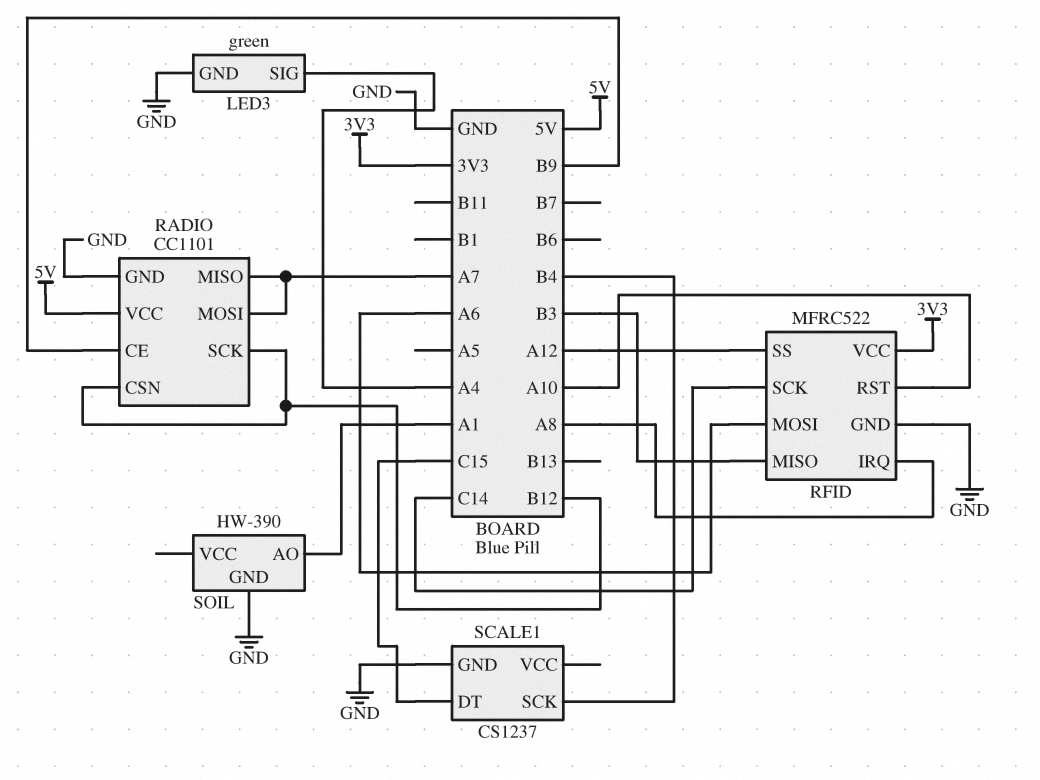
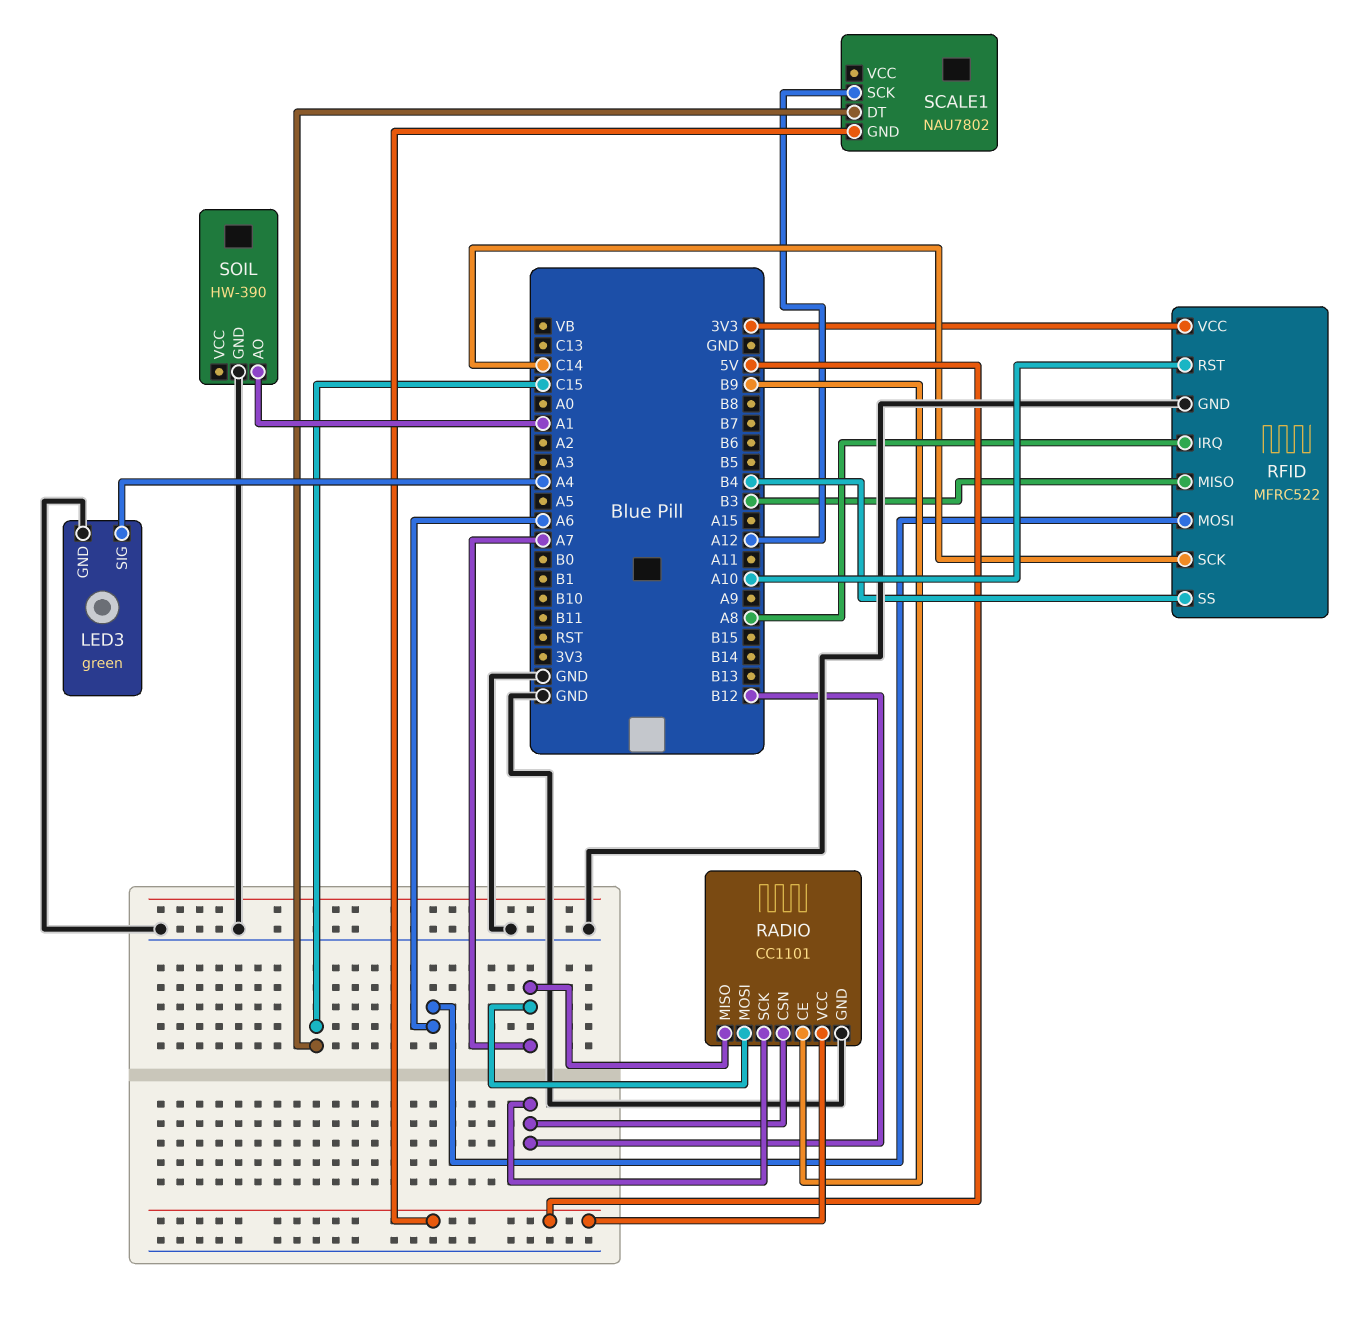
RFID pin SS: A12 -> B4
SCALE1: CS1237 -> NAU7802
SCALE1 pin GND: GND -> 5V
SCALE1 pin SCK: B4 -> A12

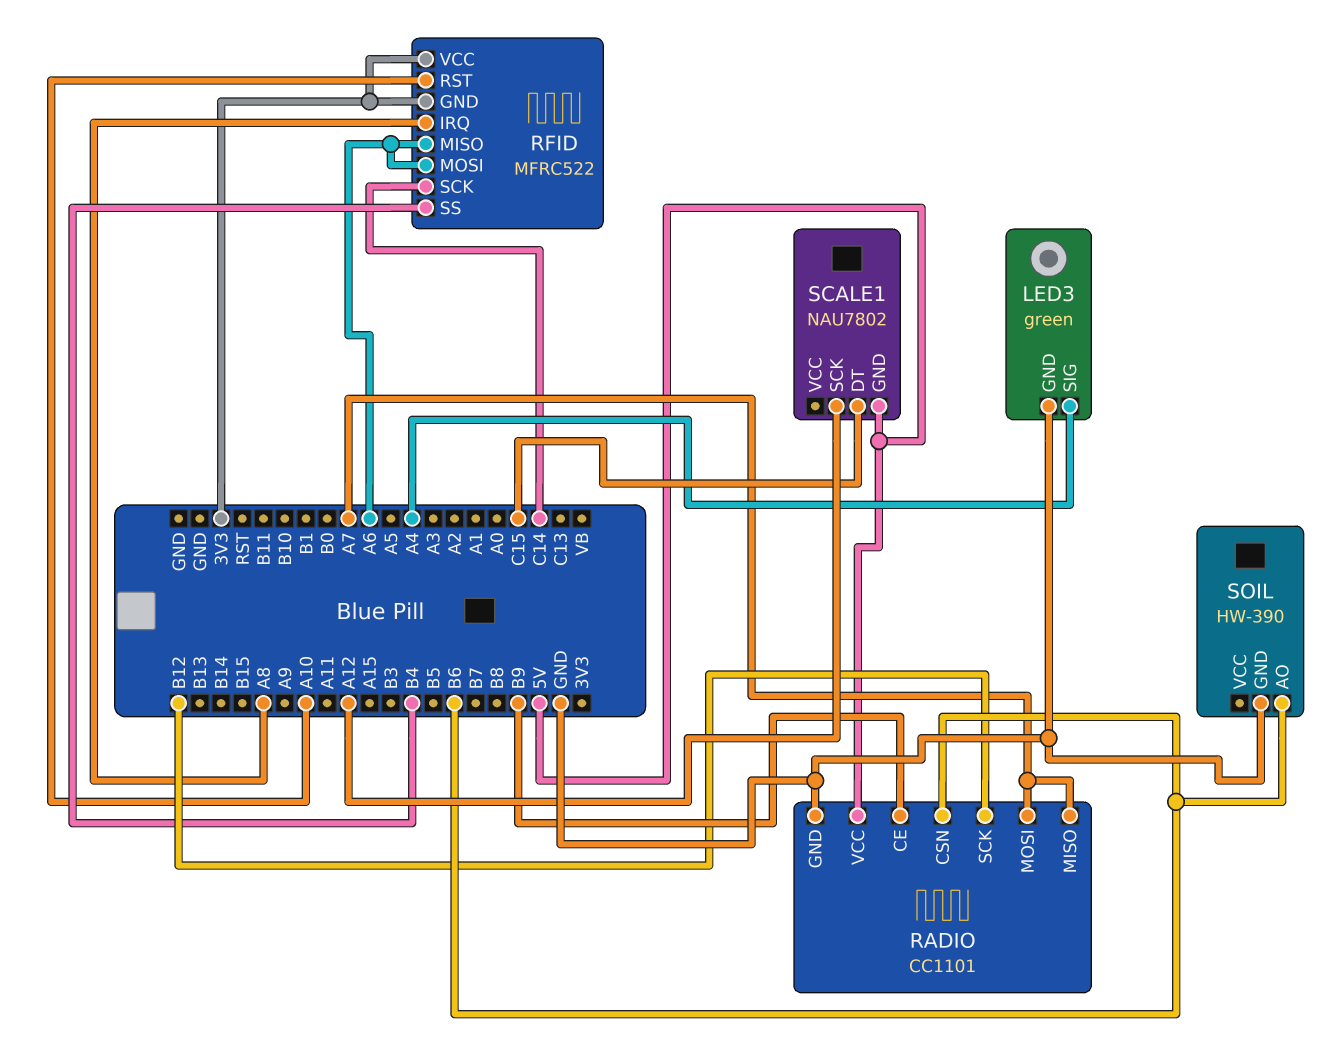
RADIO pin CSN: B12 -> B6
RFID pin GND: GND -> 3V3
RFID pin MISO: B3 -> A6
SOIL pin AO: A1 -> B6

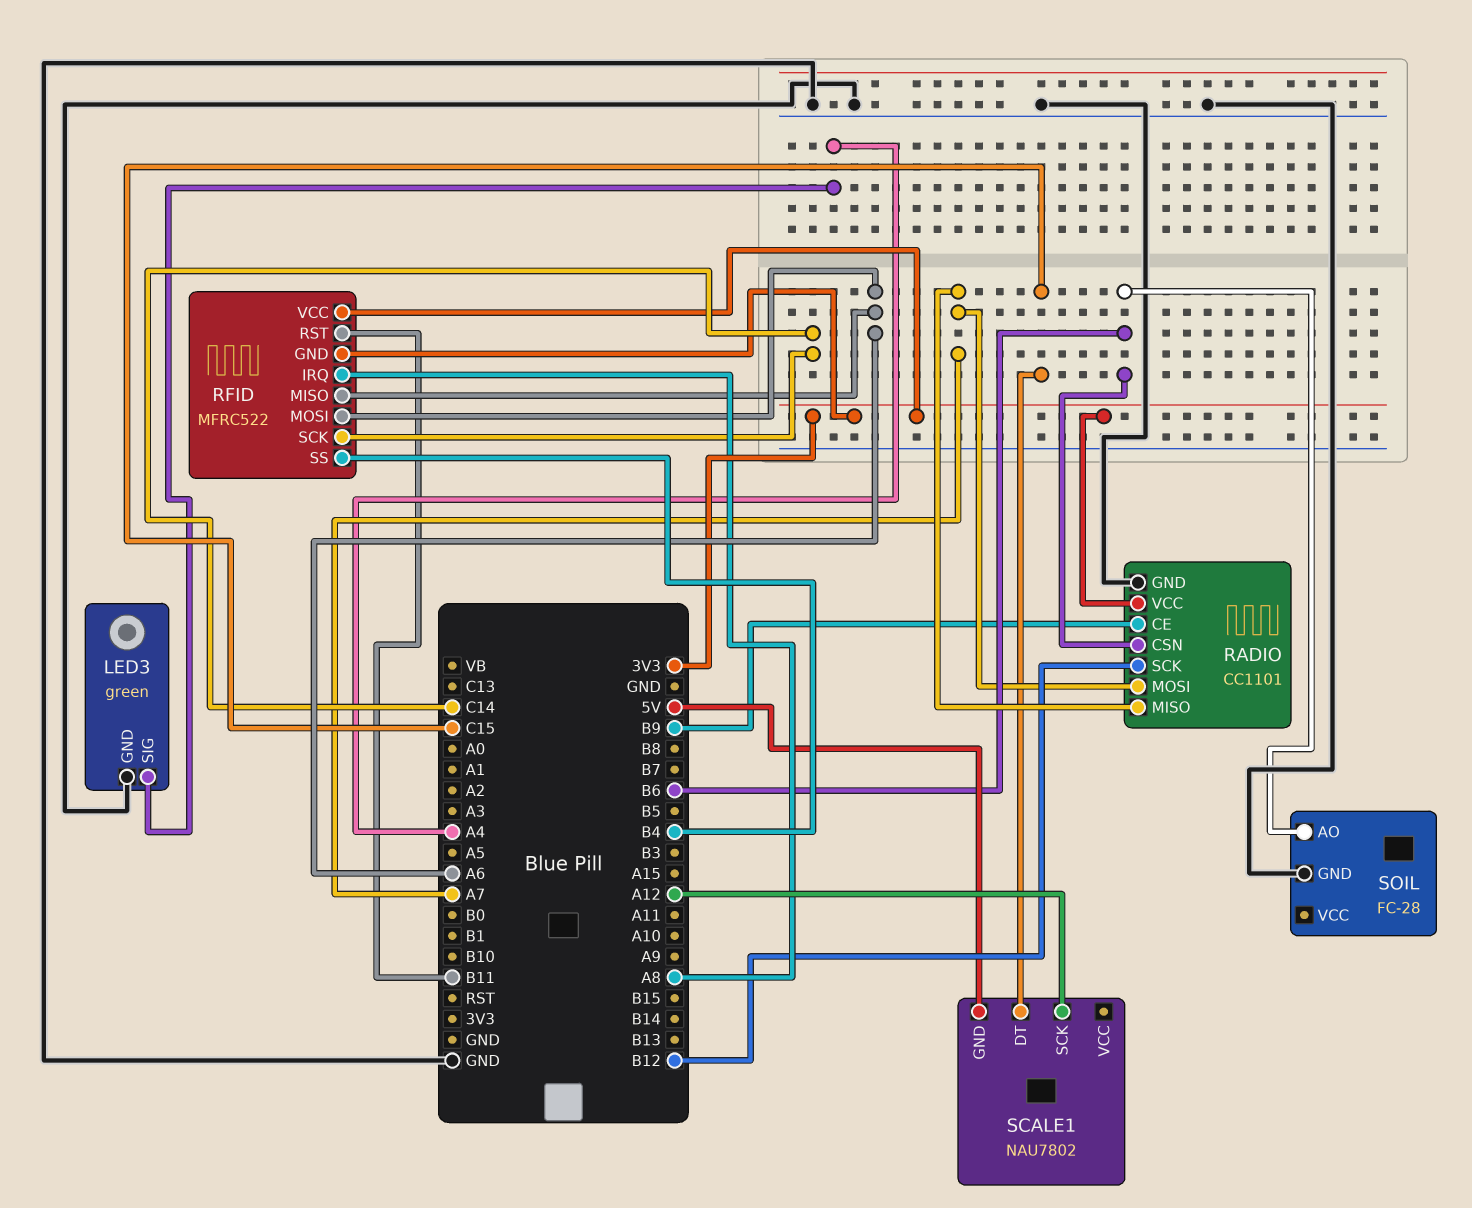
RADIO pin VCC: 5V -> 3V3
RFID pin RST: A10 -> B11
SOIL: HW-390 -> FC-28

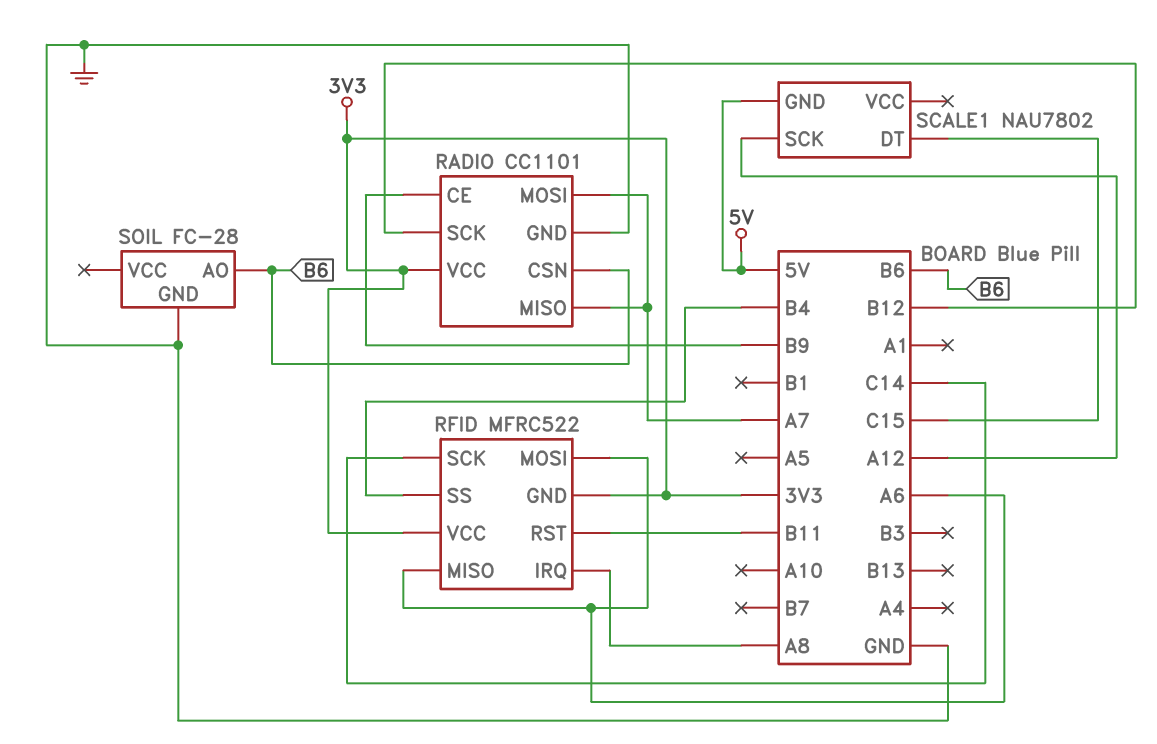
LED3: green -> none
LED3 pin GND: GND -> none
LED3 pin SIG: A4 -> none

